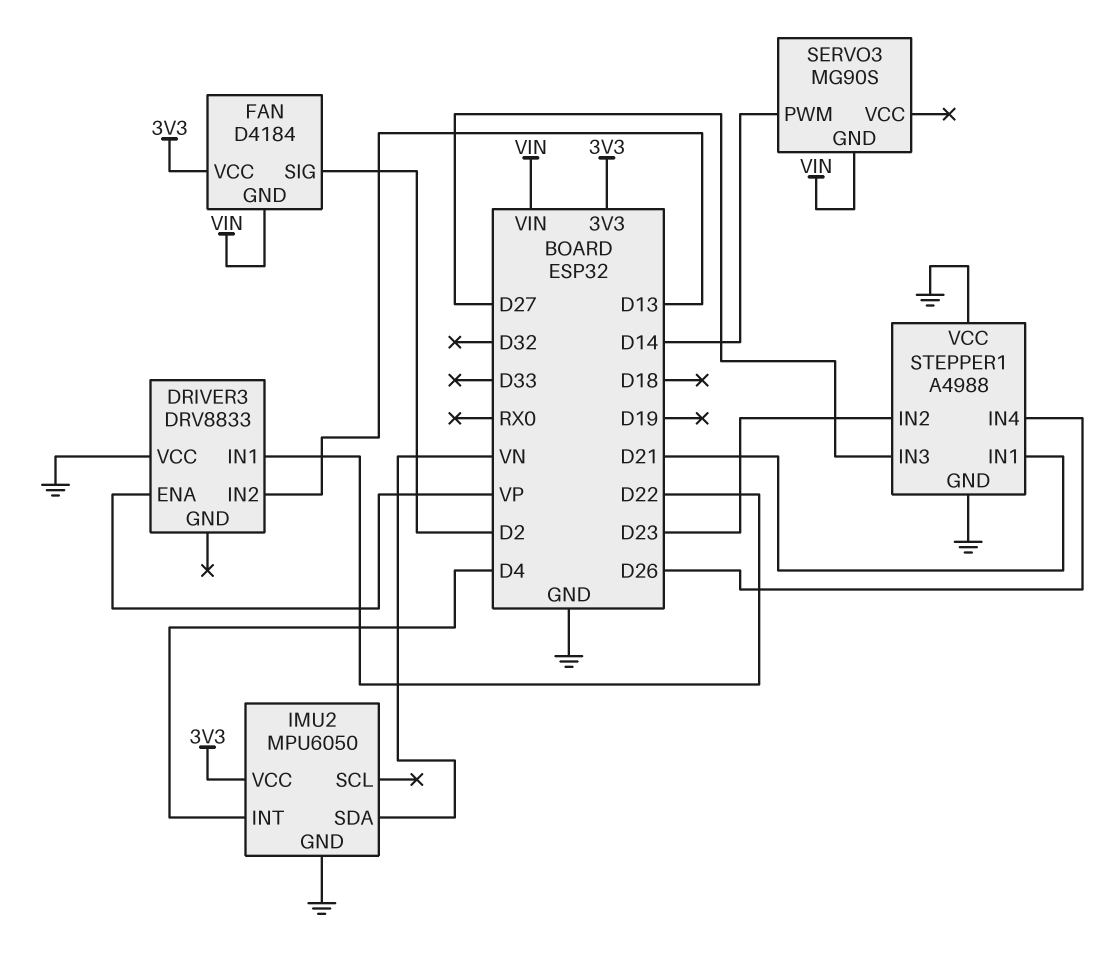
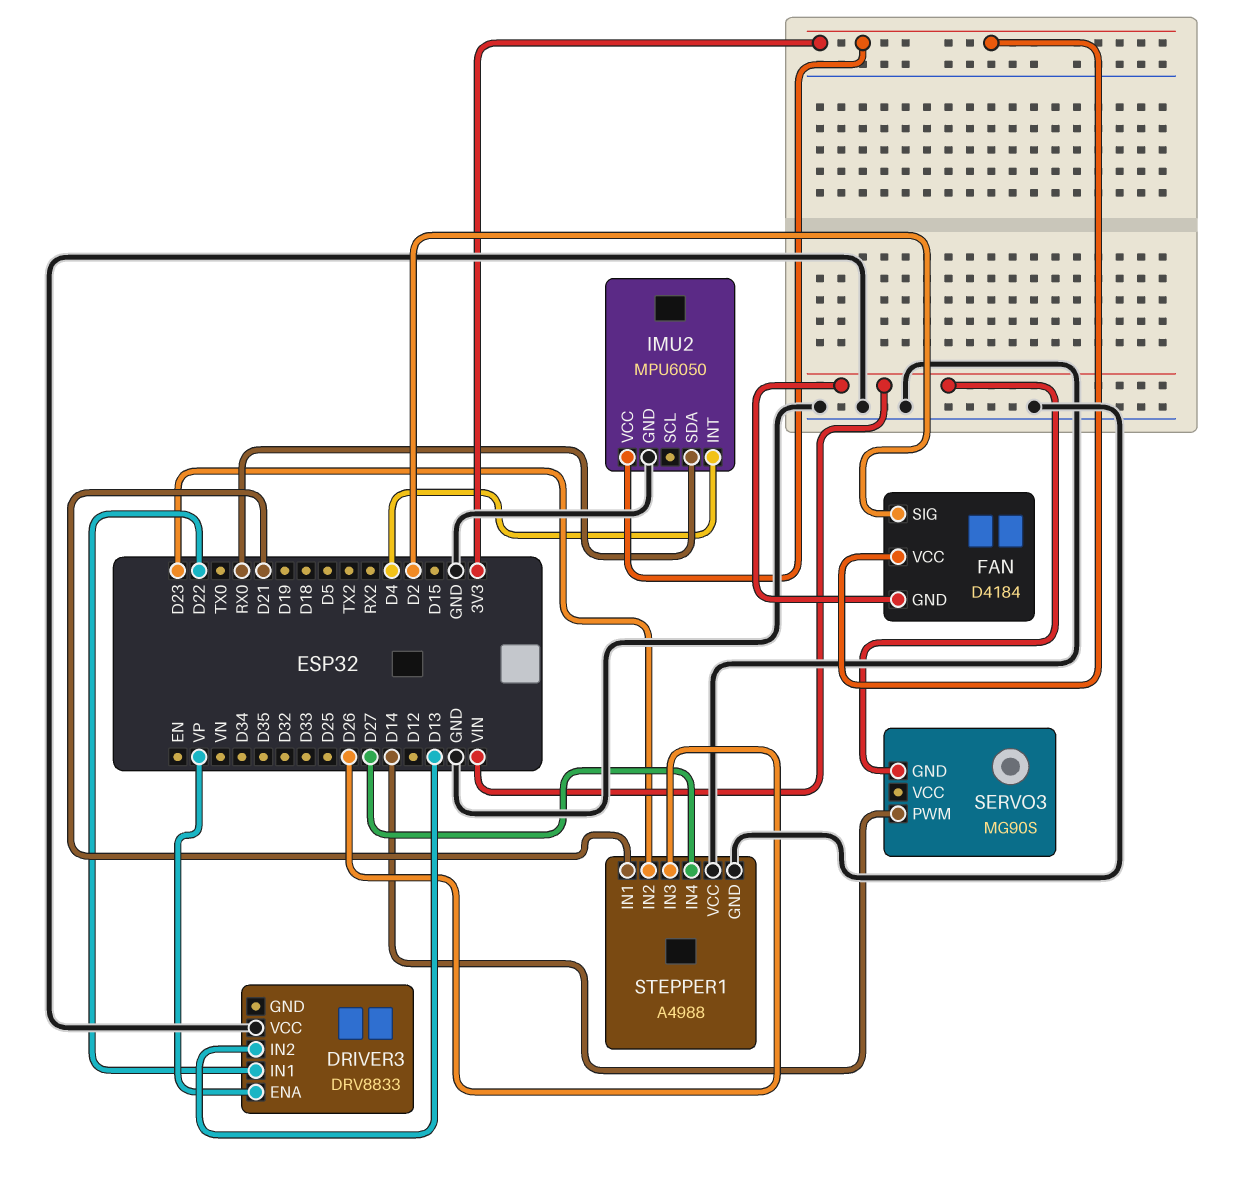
IMU2 pin SDA: VN -> RX0
STEPPER1 pin IN3: D27 -> D26
STEPPER1 pin IN4: D26 -> D27

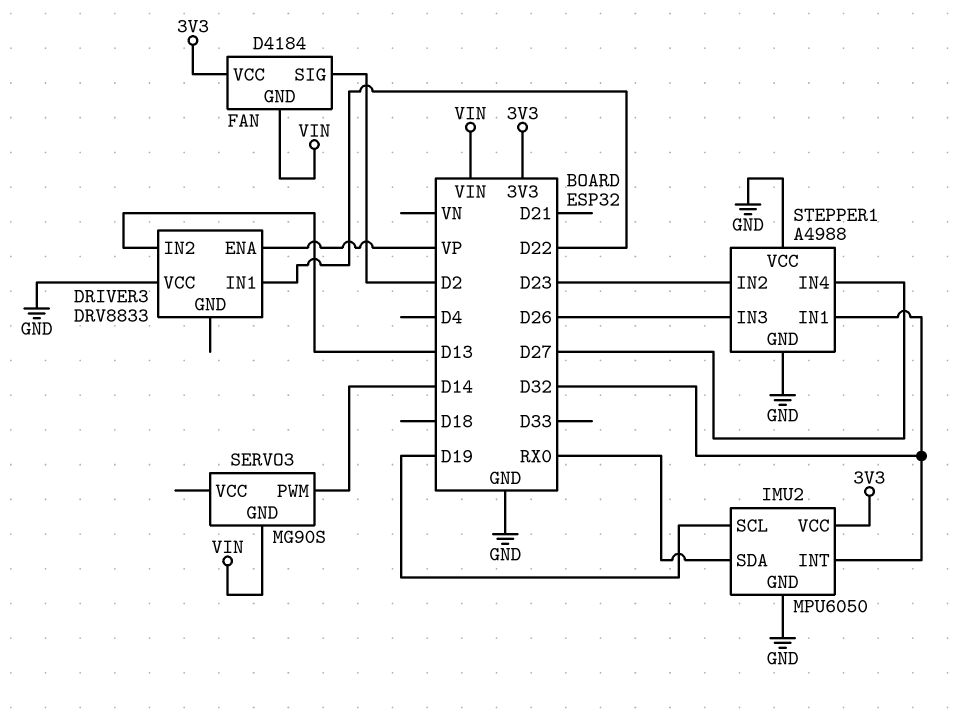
IMU2 pin INT: D4 -> D32
IMU2 pin SCL: none -> D19
STEPPER1 pin IN1: D21 -> D32

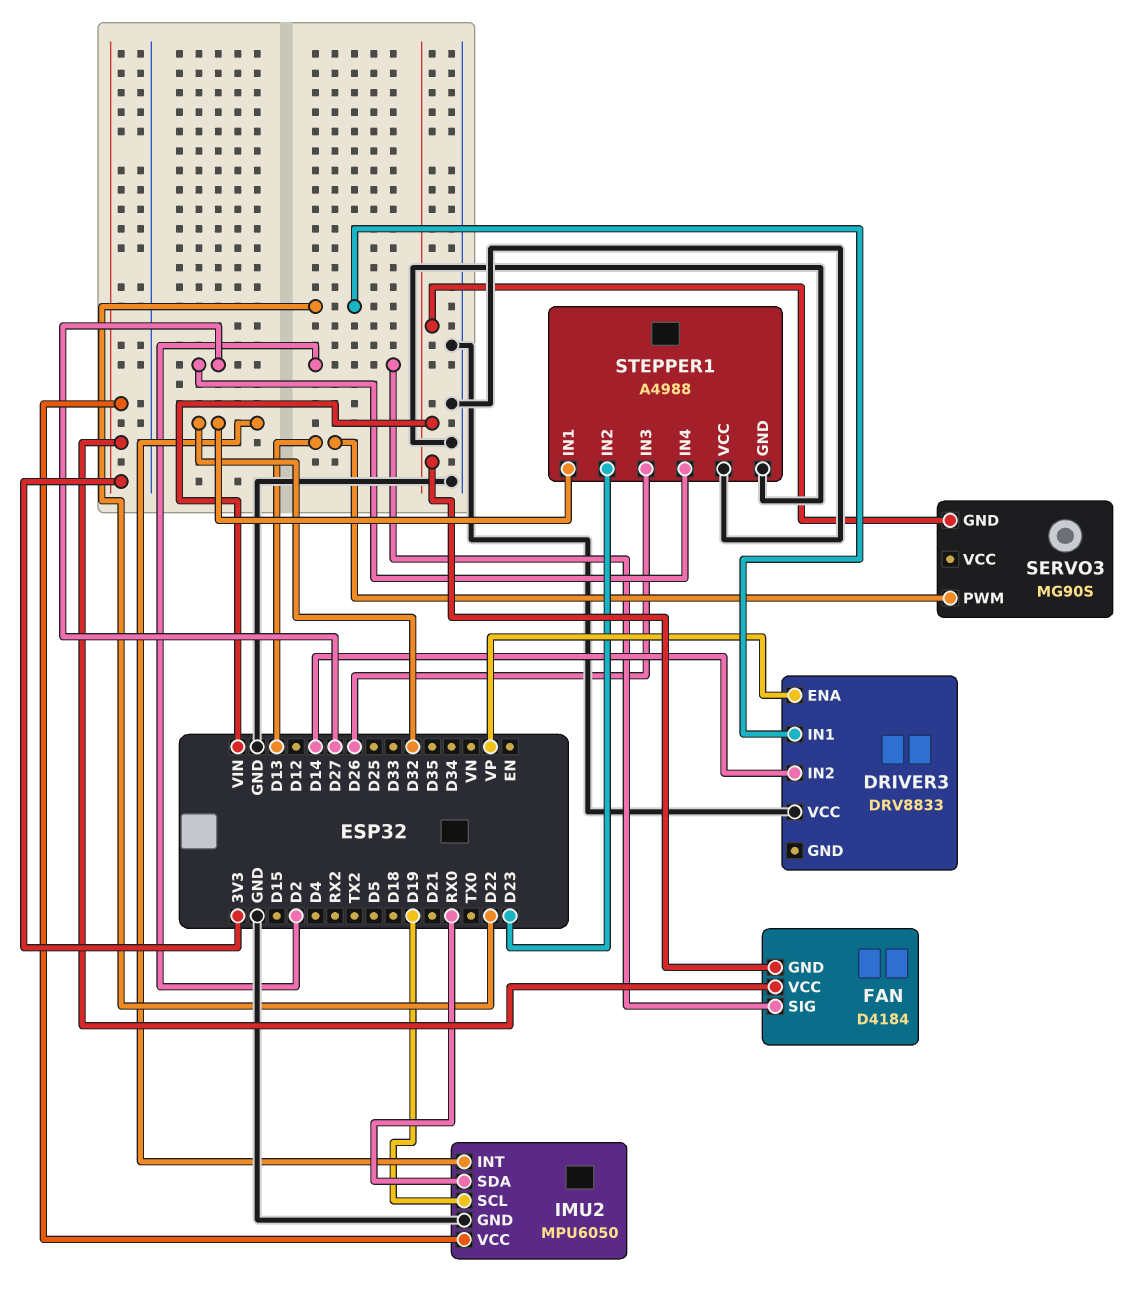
DRIVER3 pin IN2: D13 -> D14
SERVO3 pin PWM: D14 -> D13

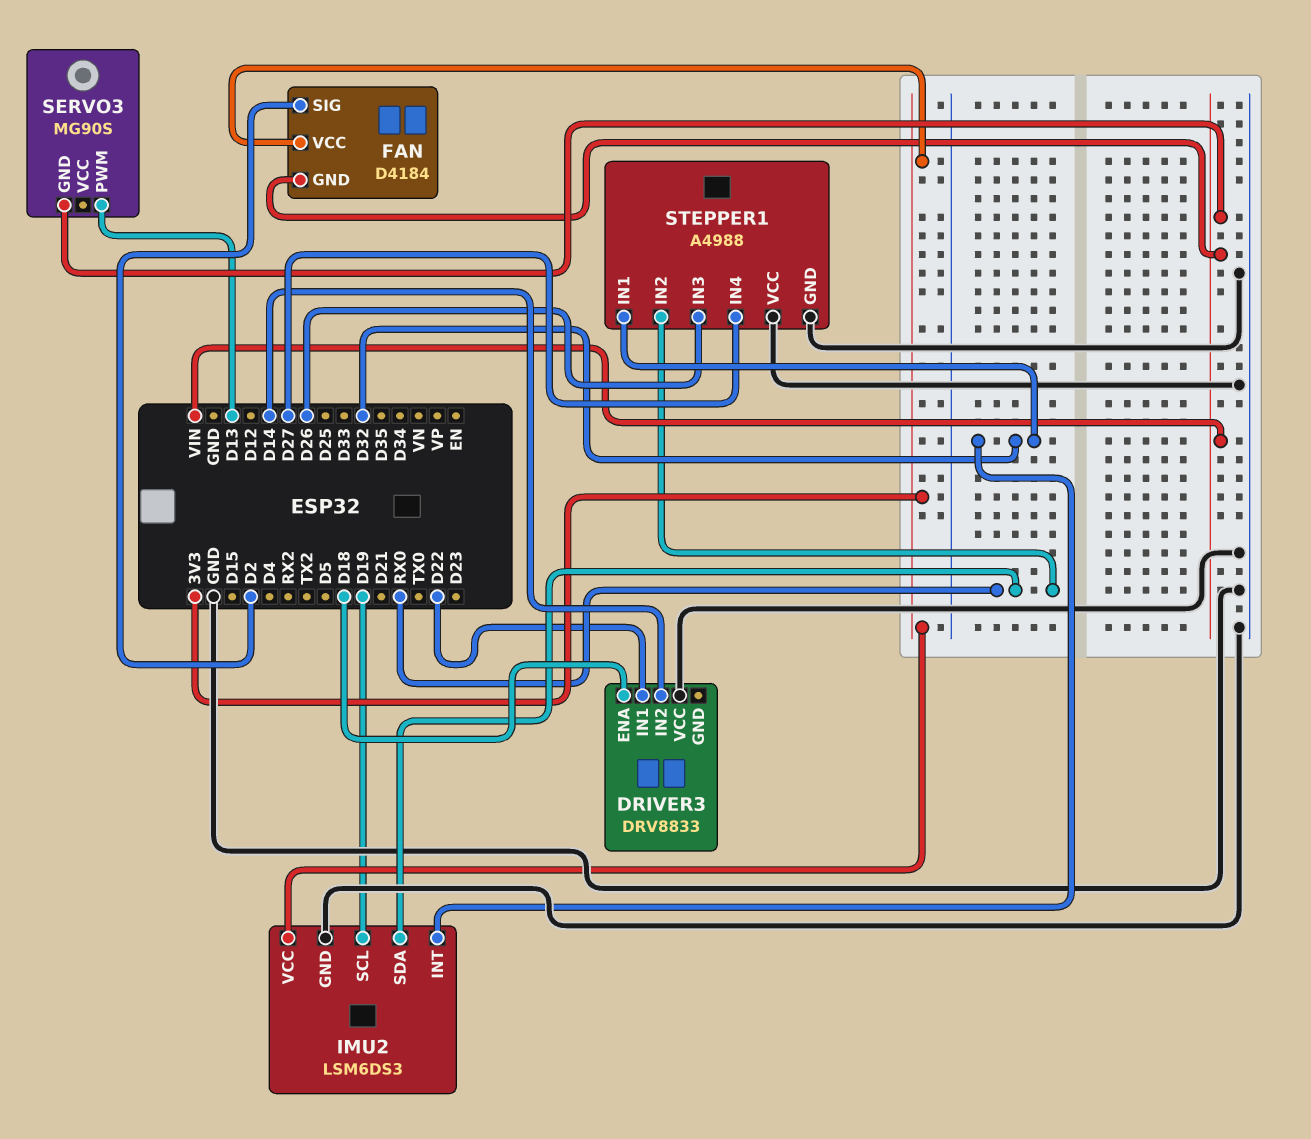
DRIVER3 pin ENA: VP -> D18
IMU2: MPU6050 -> LSM6DS3
STEPPER1 pin IN2: D23 -> RX0

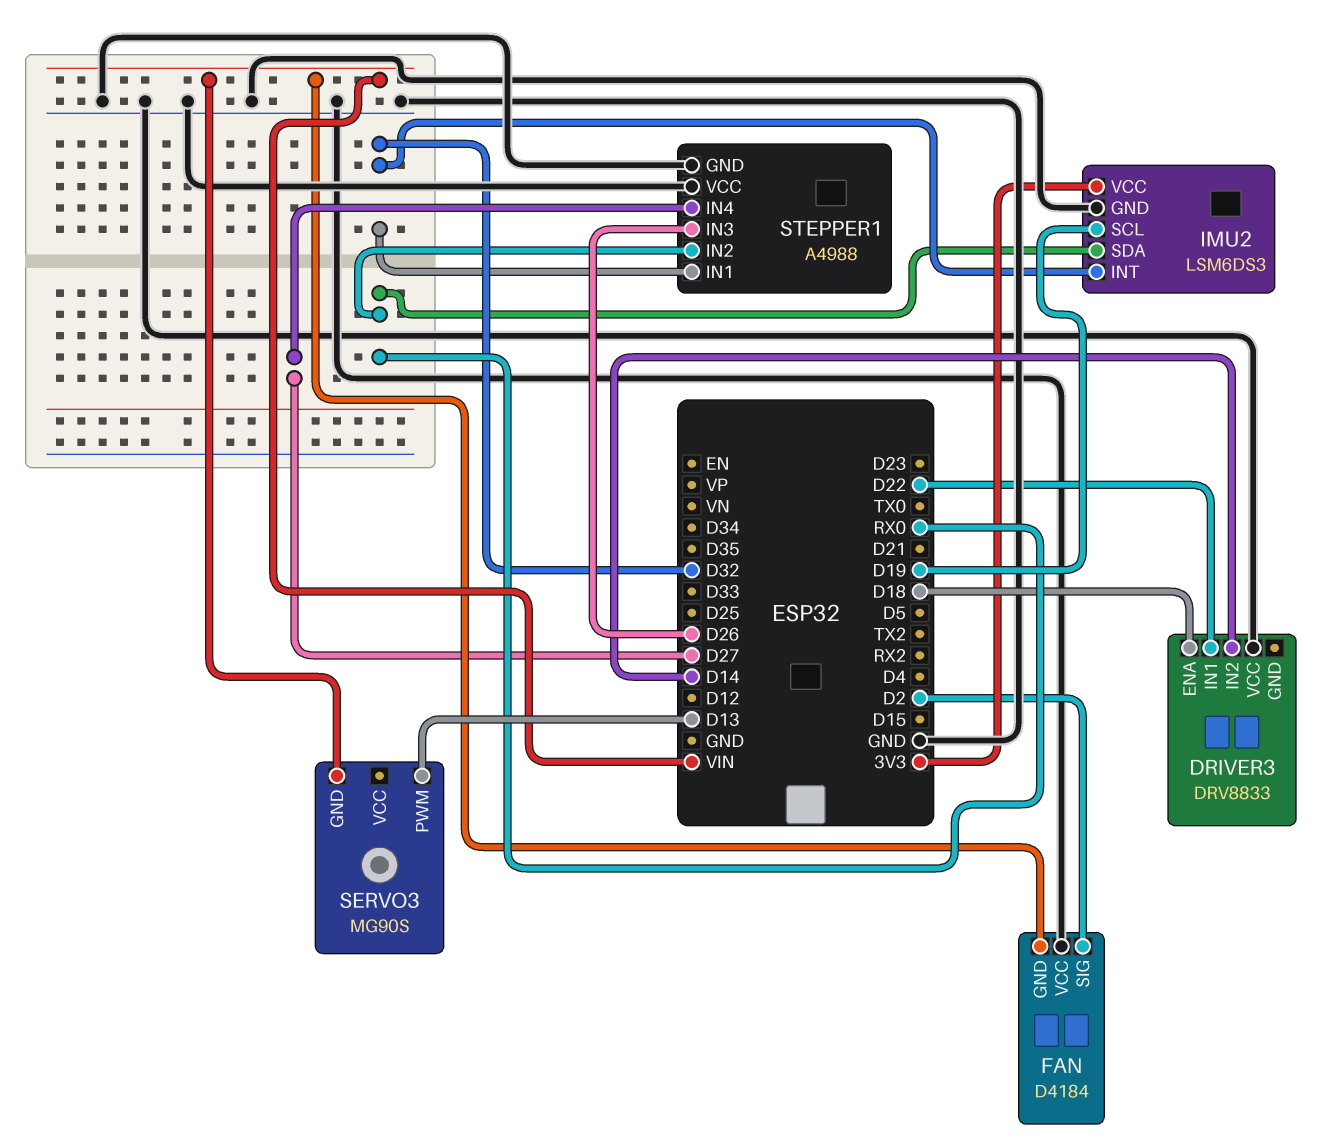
FAN pin VCC: 3V3 -> GND

